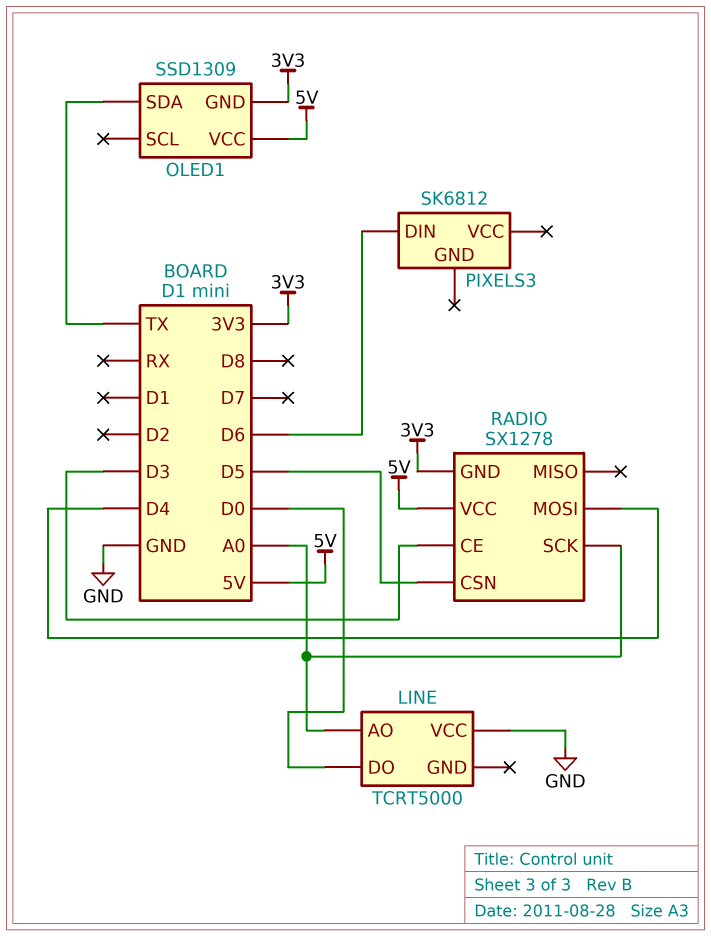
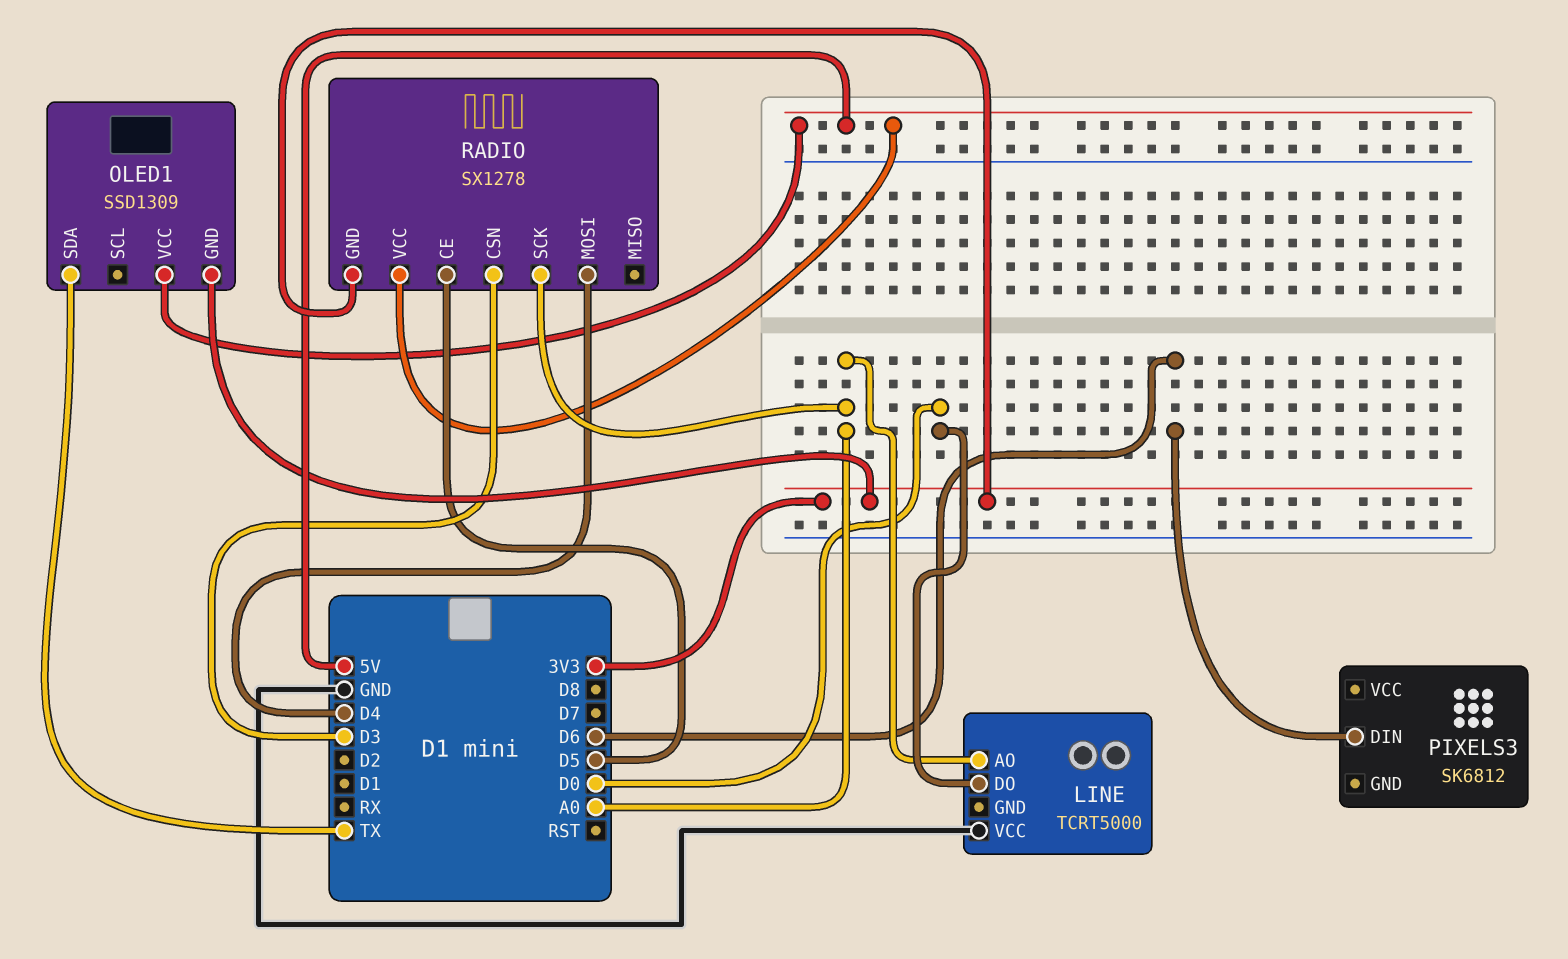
RADIO pin CE: D3 -> D5
RADIO pin CSN: D5 -> D3

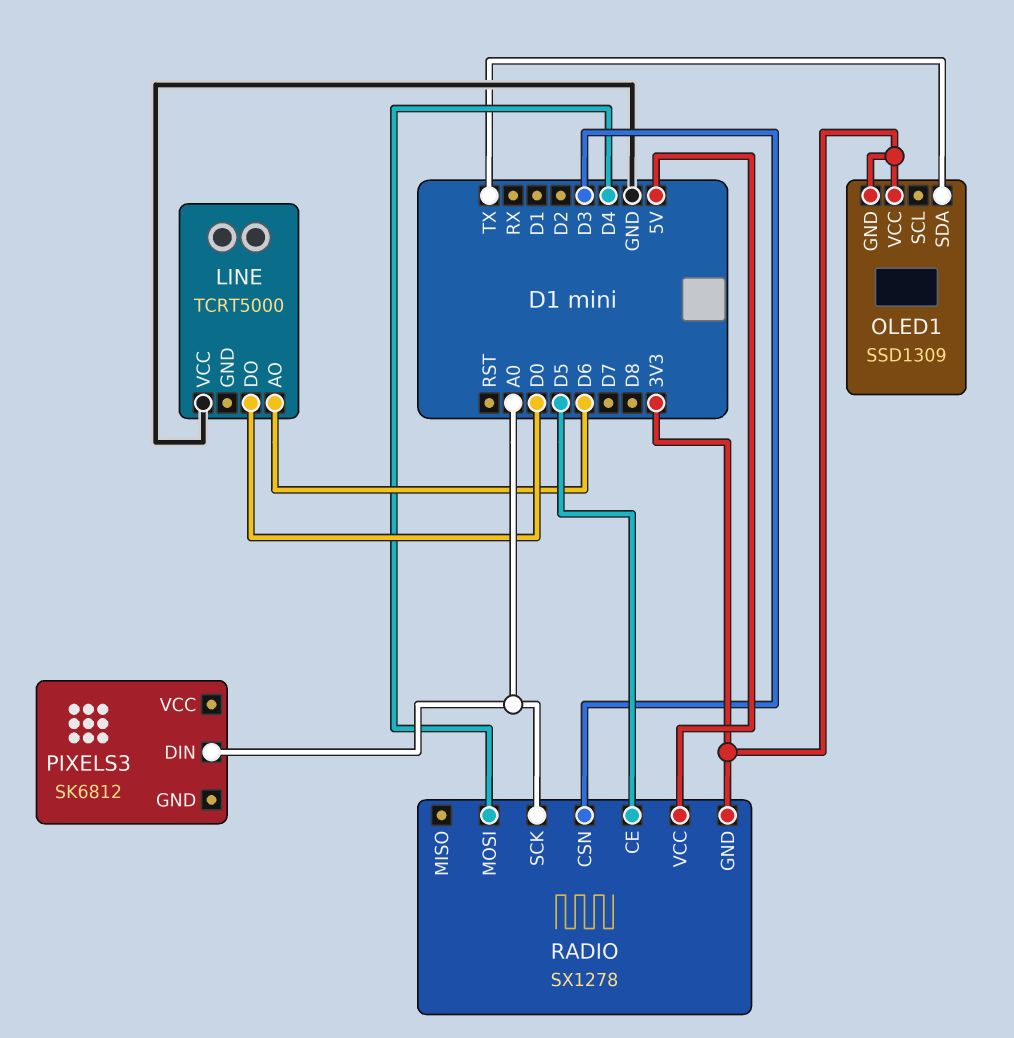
LINE pin AO: A0 -> D6
OLED1 pin VCC: 5V -> 3V3
PIXELS3 pin DIN: D6 -> A0

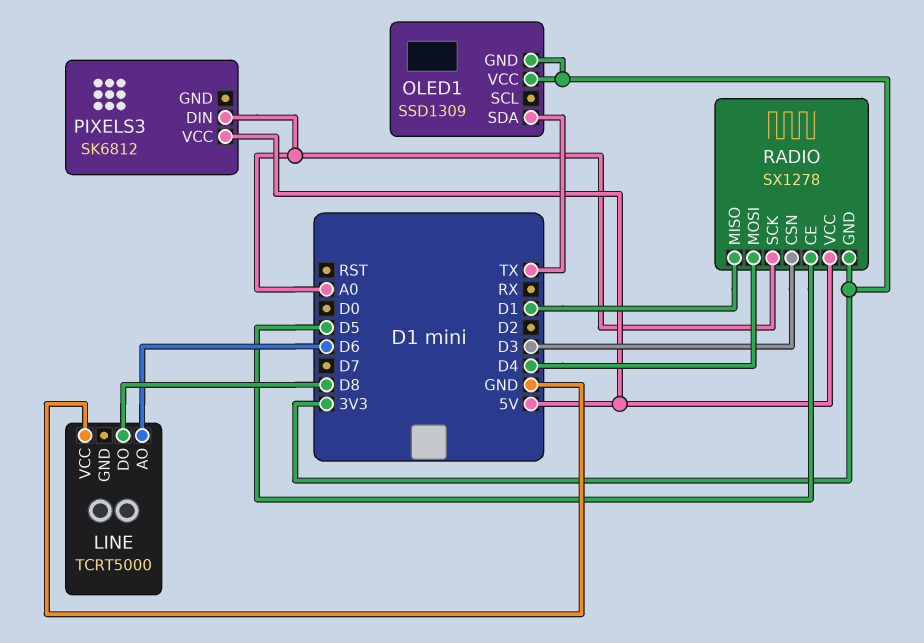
LINE pin DO: D0 -> D8
PIXELS3 pin VCC: none -> 5V
RADIO pin MISO: none -> D1

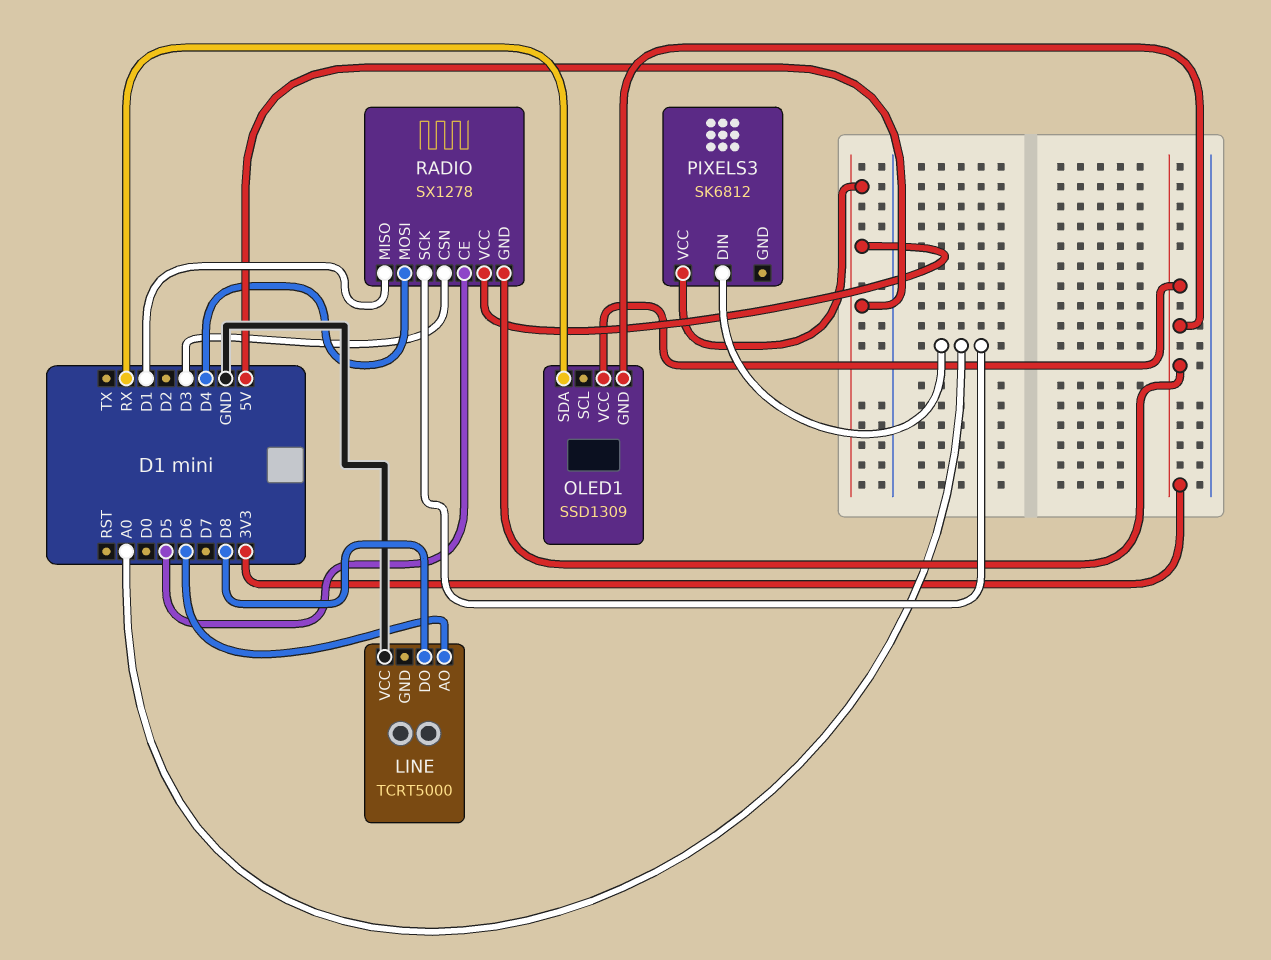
OLED1 pin SDA: TX -> RX

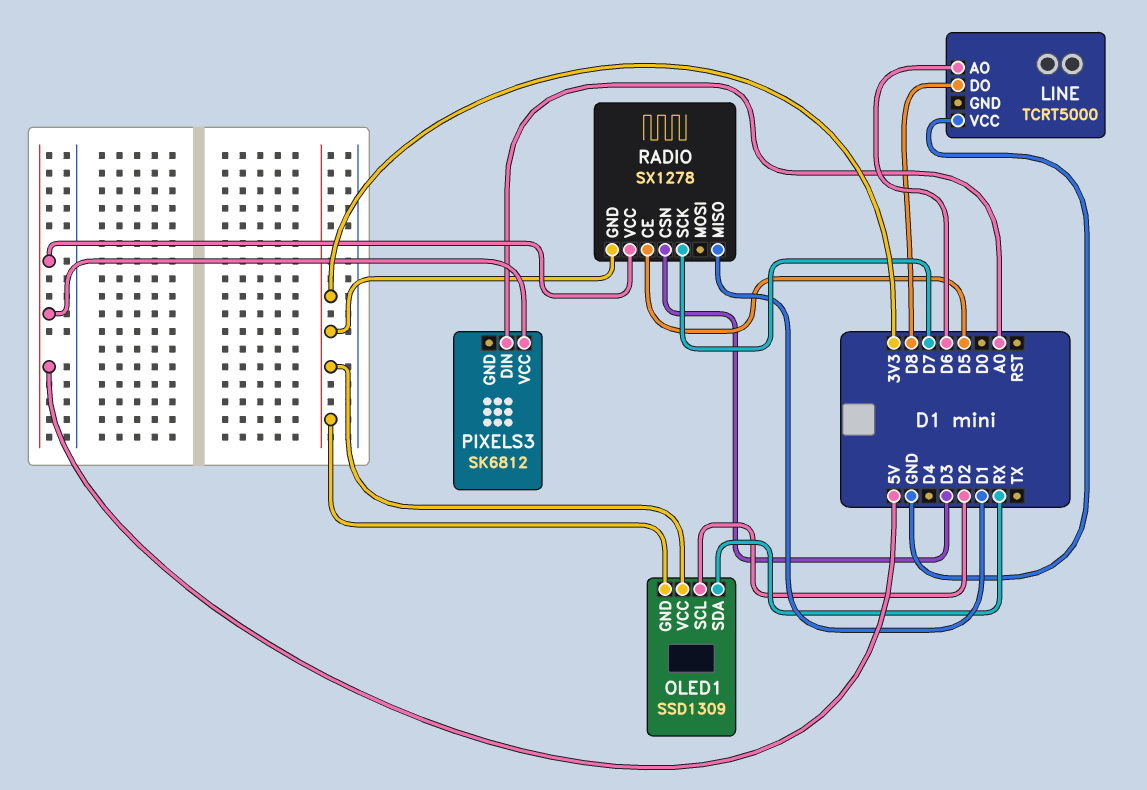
OLED1 pin SCL: none -> D2
RADIO pin MOSI: D4 -> none
RADIO pin SCK: A0 -> D7

